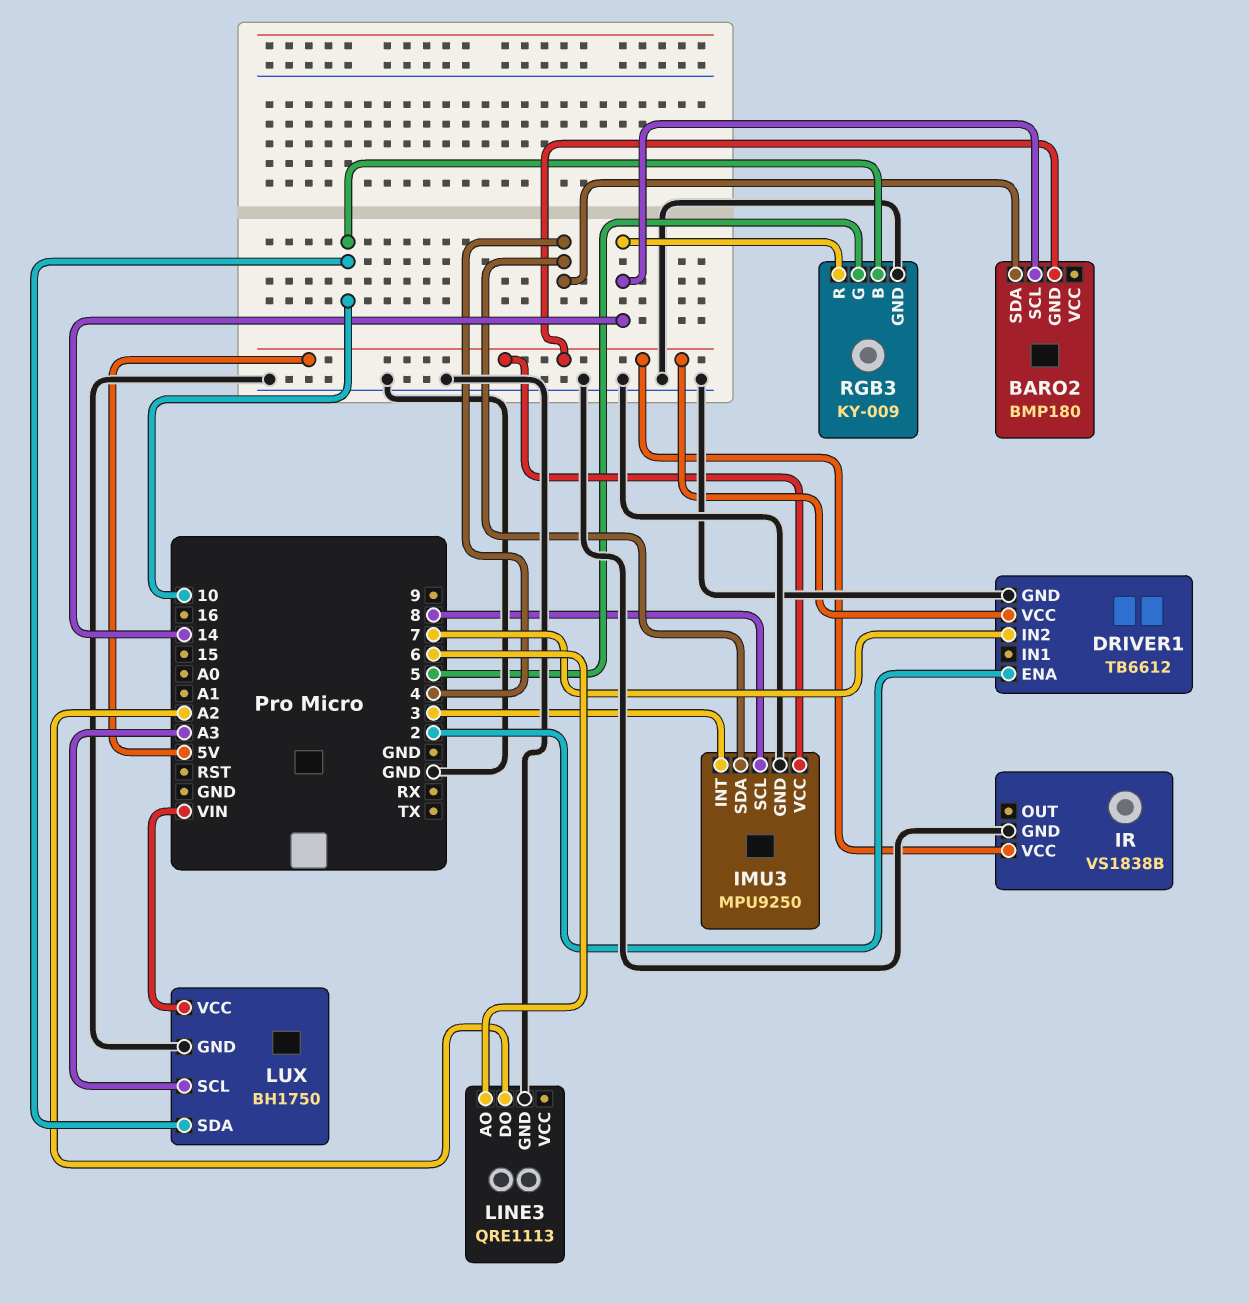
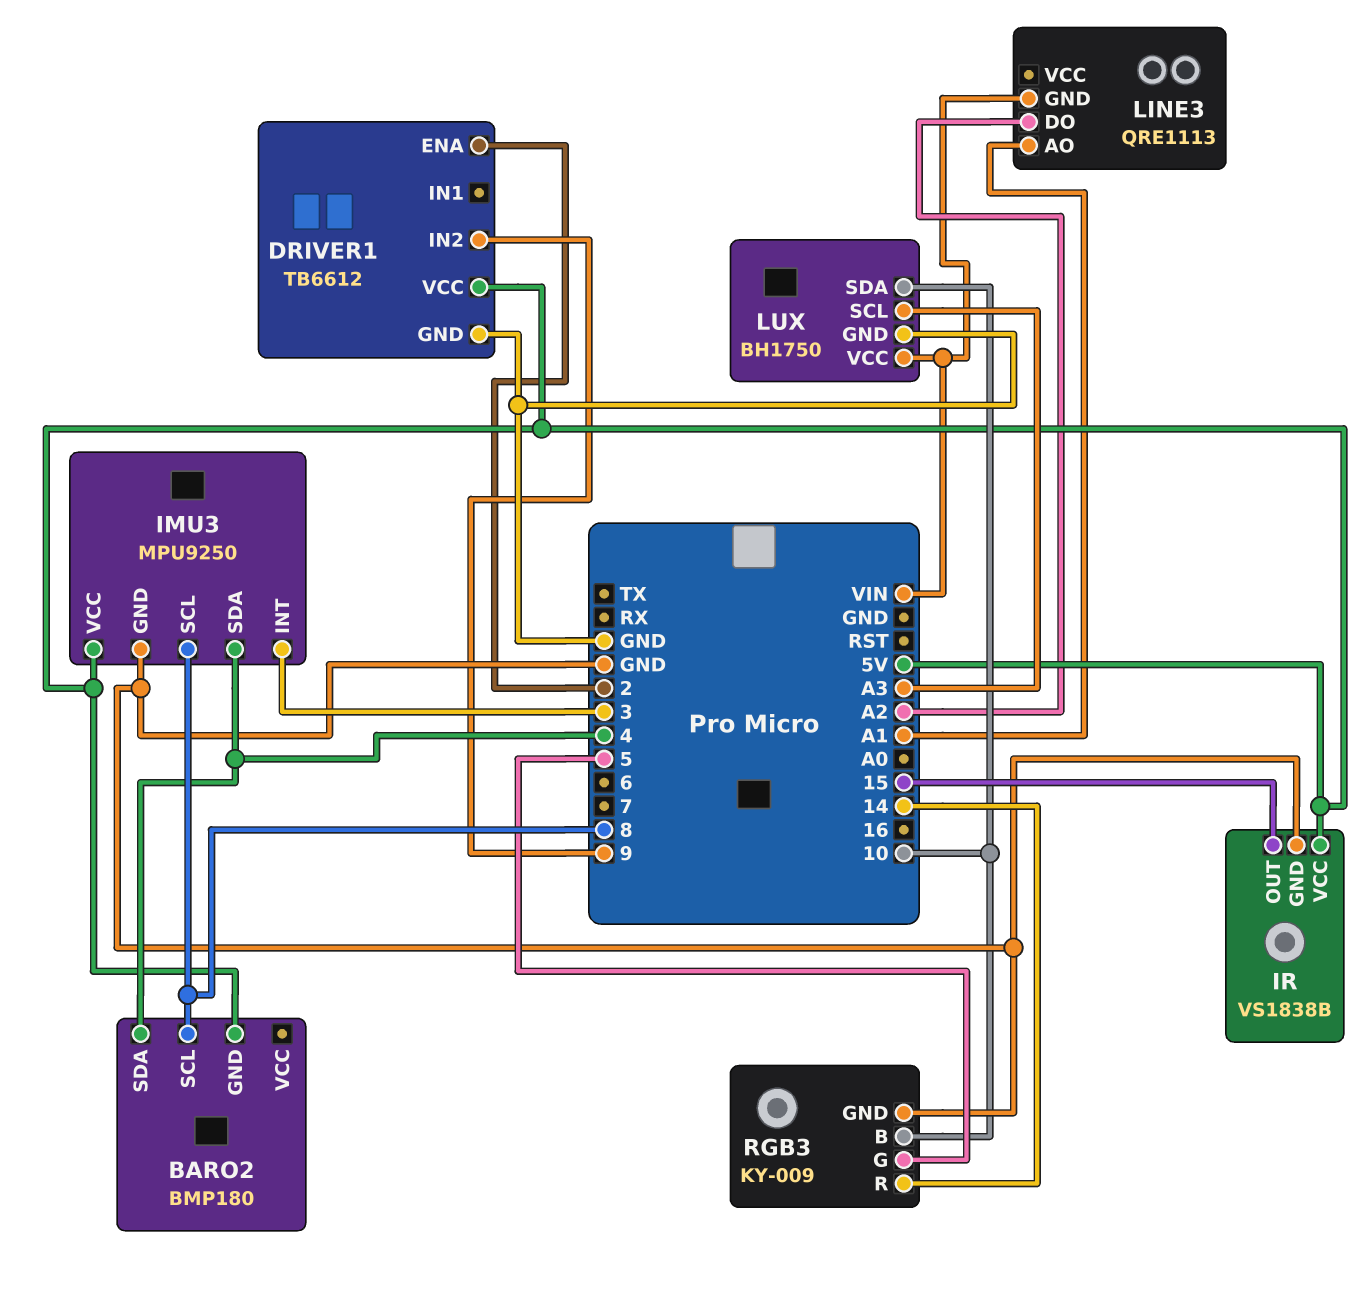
BARO2 pin SCL: 14 -> 8
DRIVER1 pin IN2: 7 -> 9
IR pin OUT: none -> 15
LINE3 pin AO: 6 -> A1
LINE3 pin GND: GND -> VIN

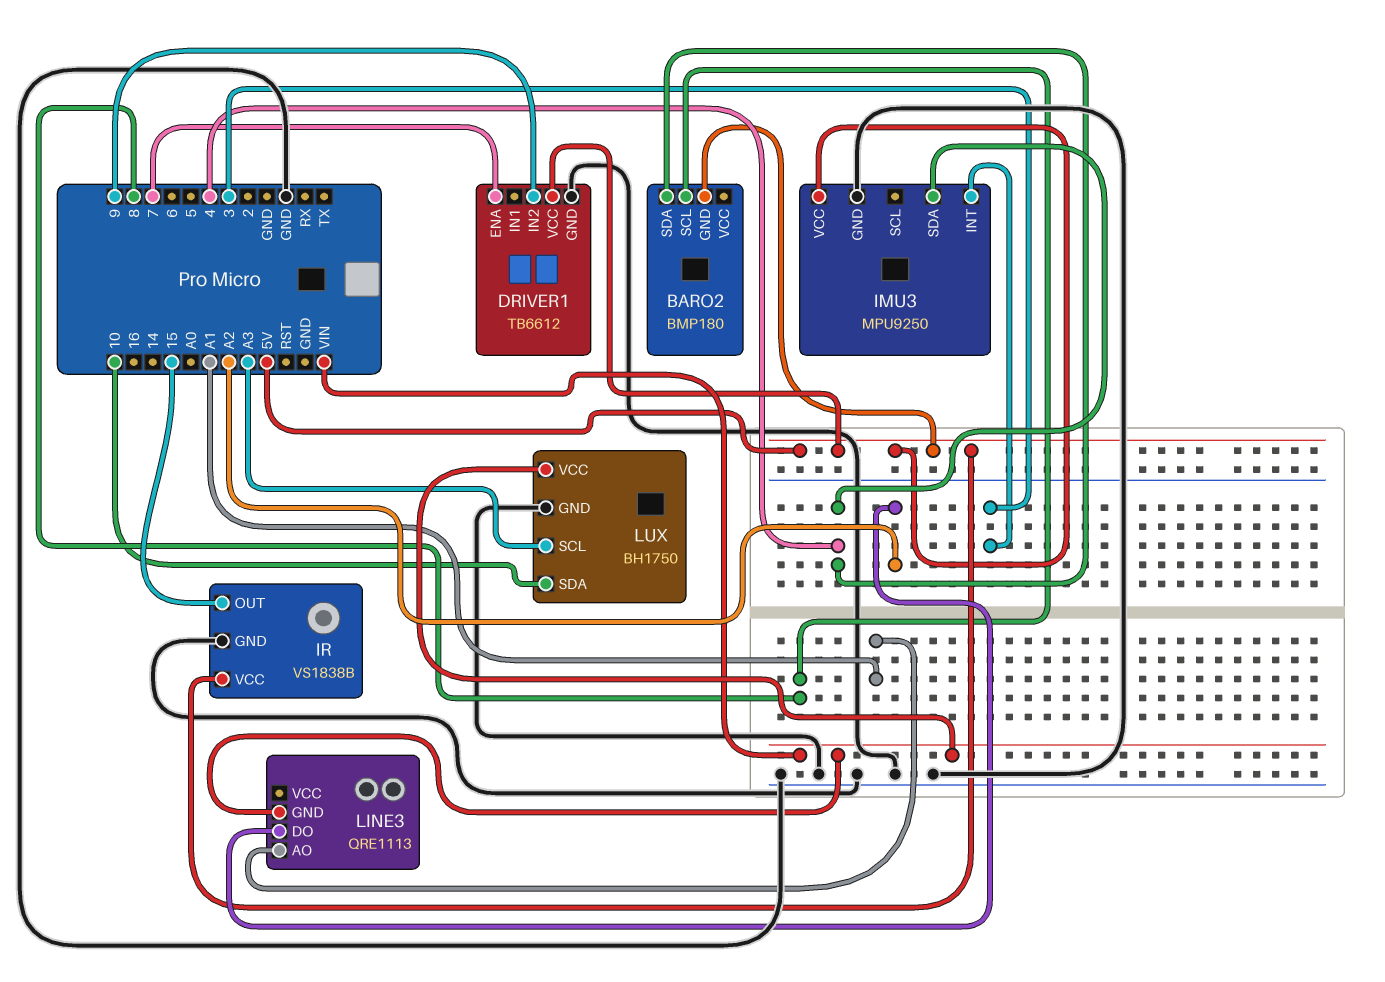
DRIVER1 pin ENA: 2 -> 7
IMU3 pin SCL: 8 -> none
RGB3: KY-009 -> none
RGB3 pin B: 10 -> none
RGB3 pin G: 5 -> none
RGB3 pin GND: GND -> none
RGB3 pin R: 14 -> none

